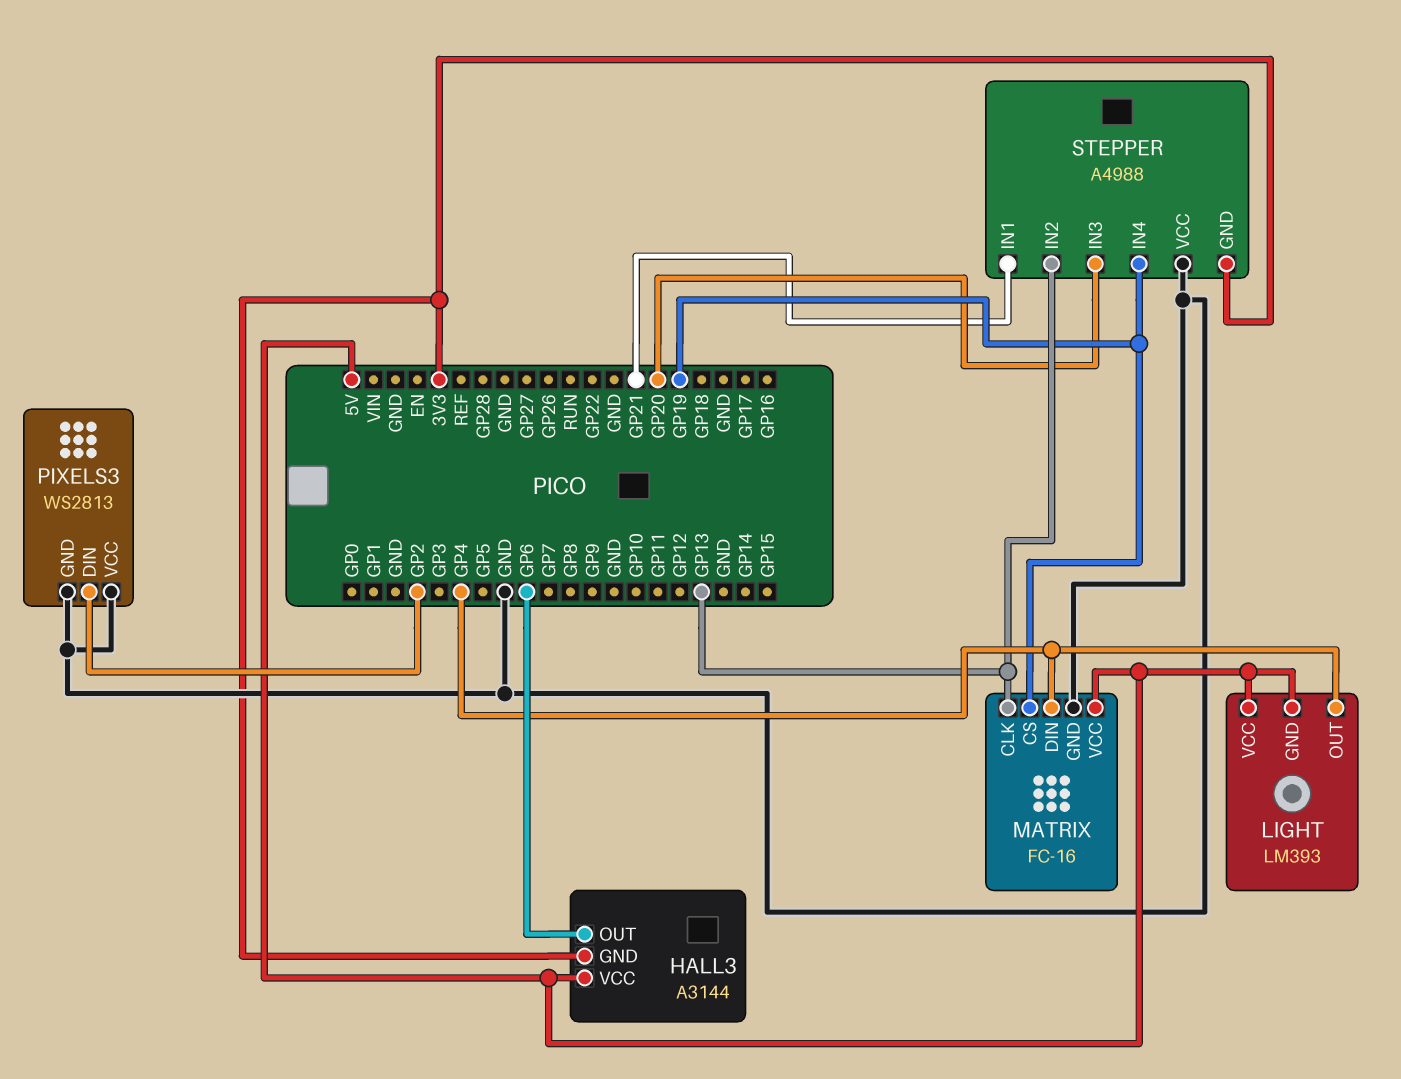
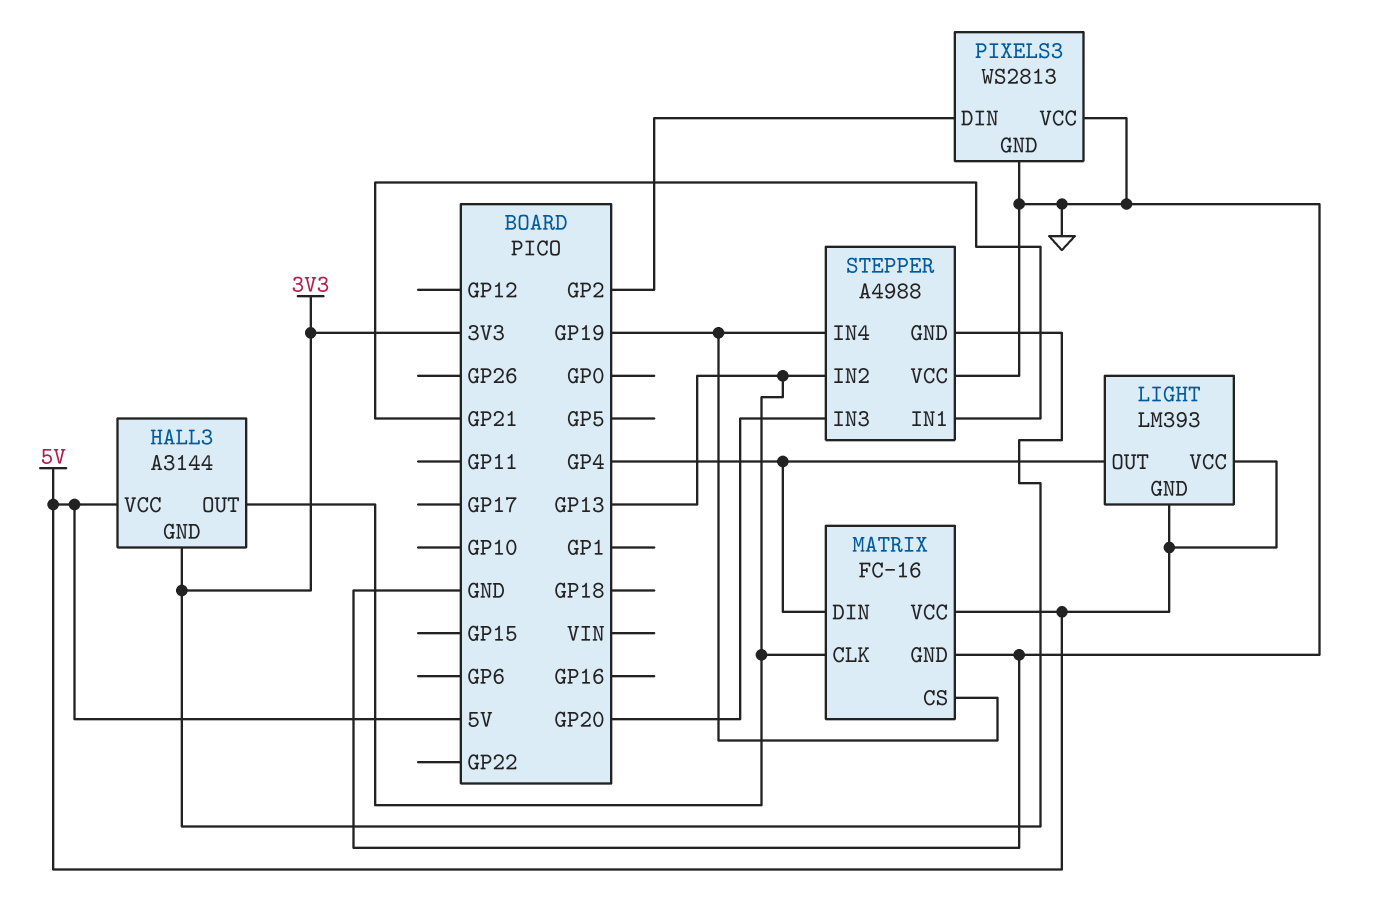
HALL3 pin OUT: GP6 -> GP13

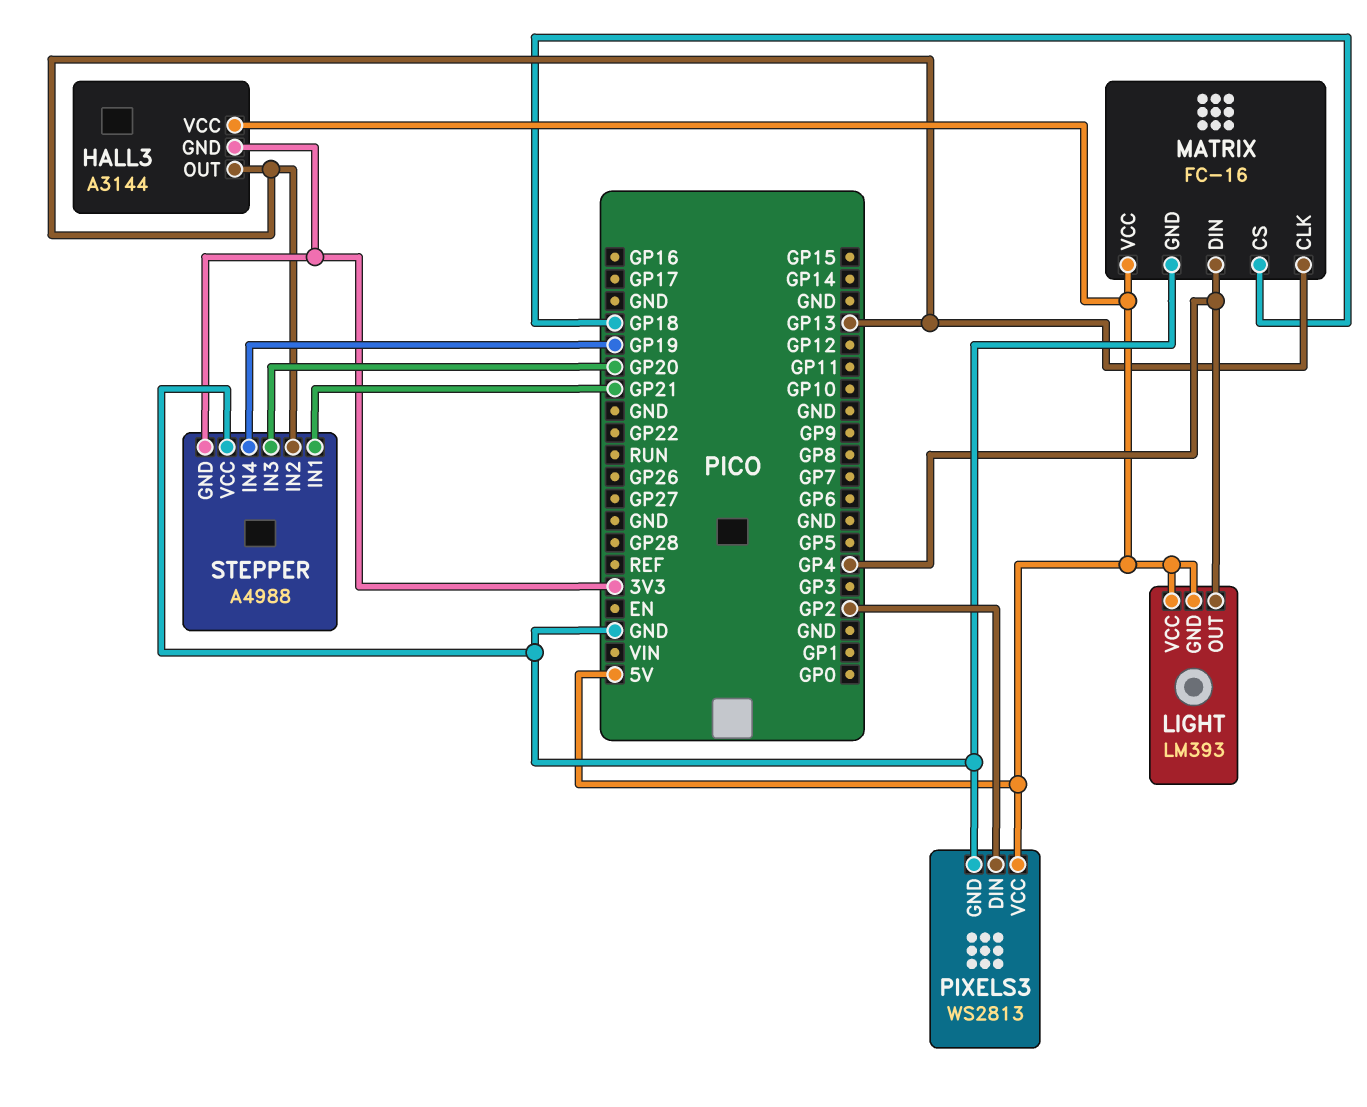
MATRIX pin CS: GP19 -> GP18
PIXELS3 pin VCC: GND -> 5V

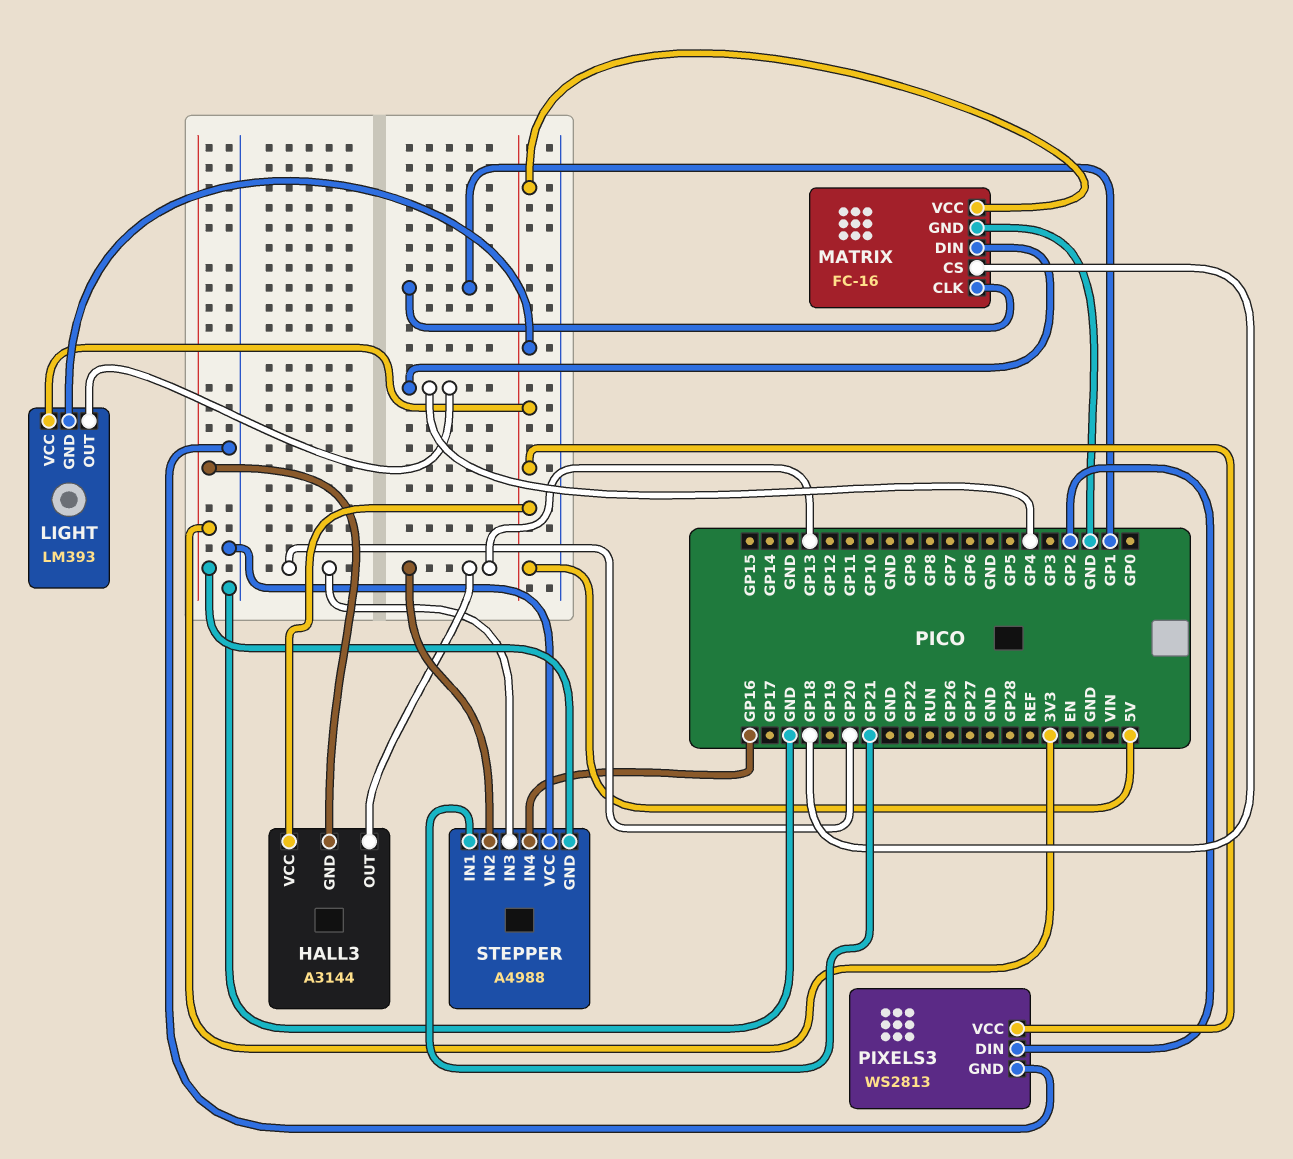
MATRIX pin CLK: GP13 -> GP1
STEPPER pin IN4: GP19 -> GP16

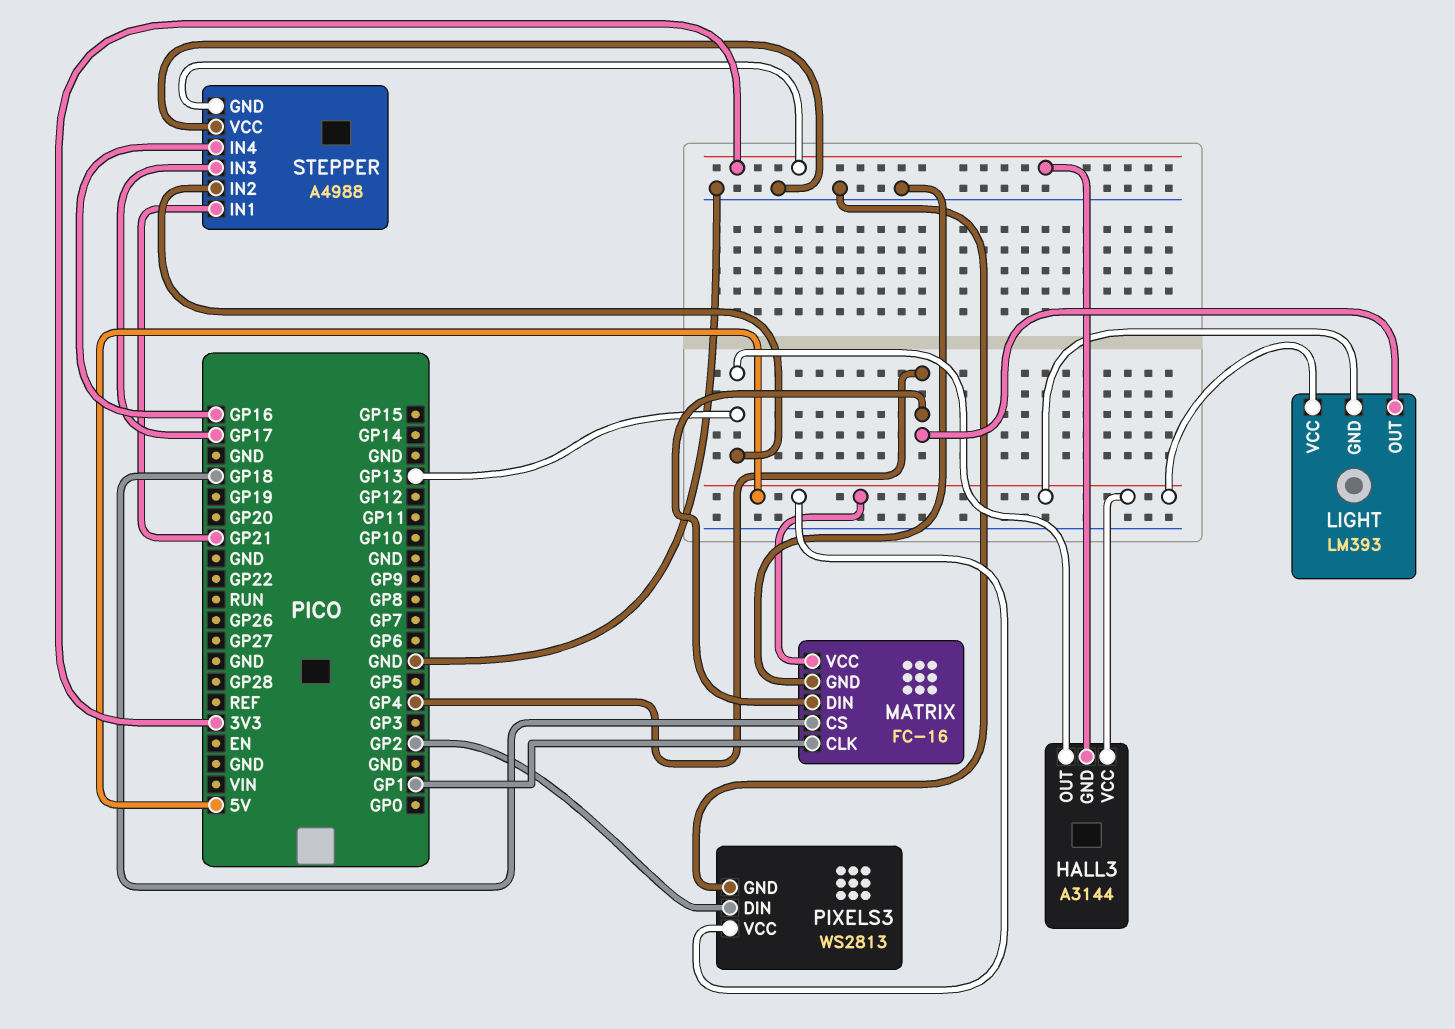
STEPPER pin IN3: GP20 -> GP17

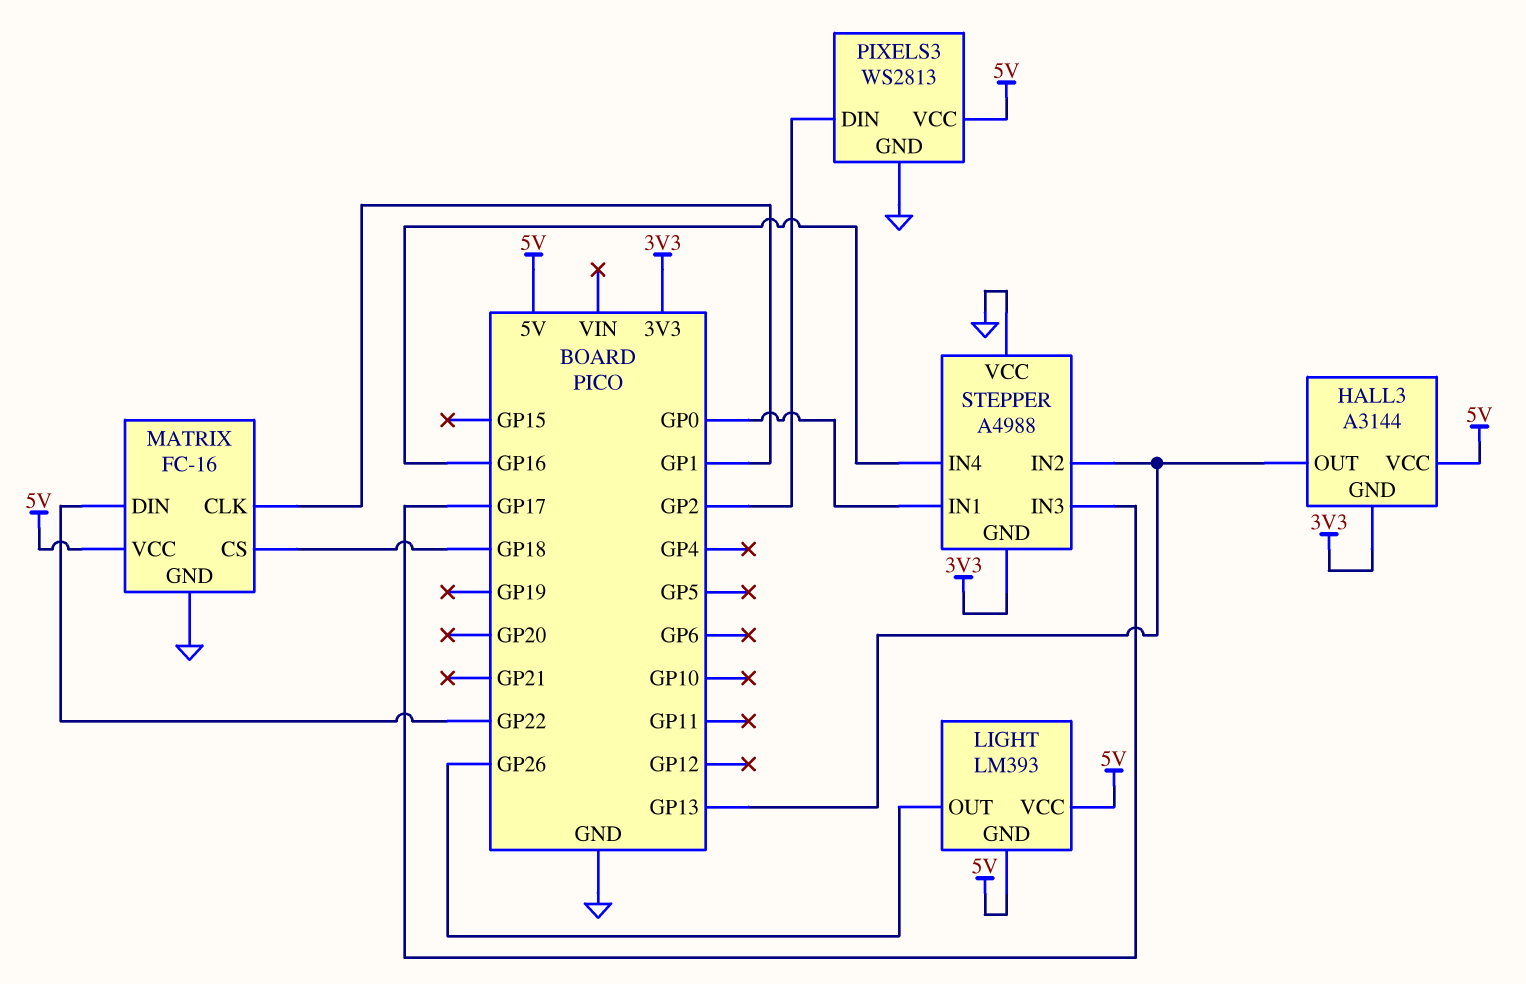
LIGHT pin OUT: GP4 -> GP26
MATRIX pin DIN: GP4 -> GP22
STEPPER pin IN1: GP21 -> GP0

